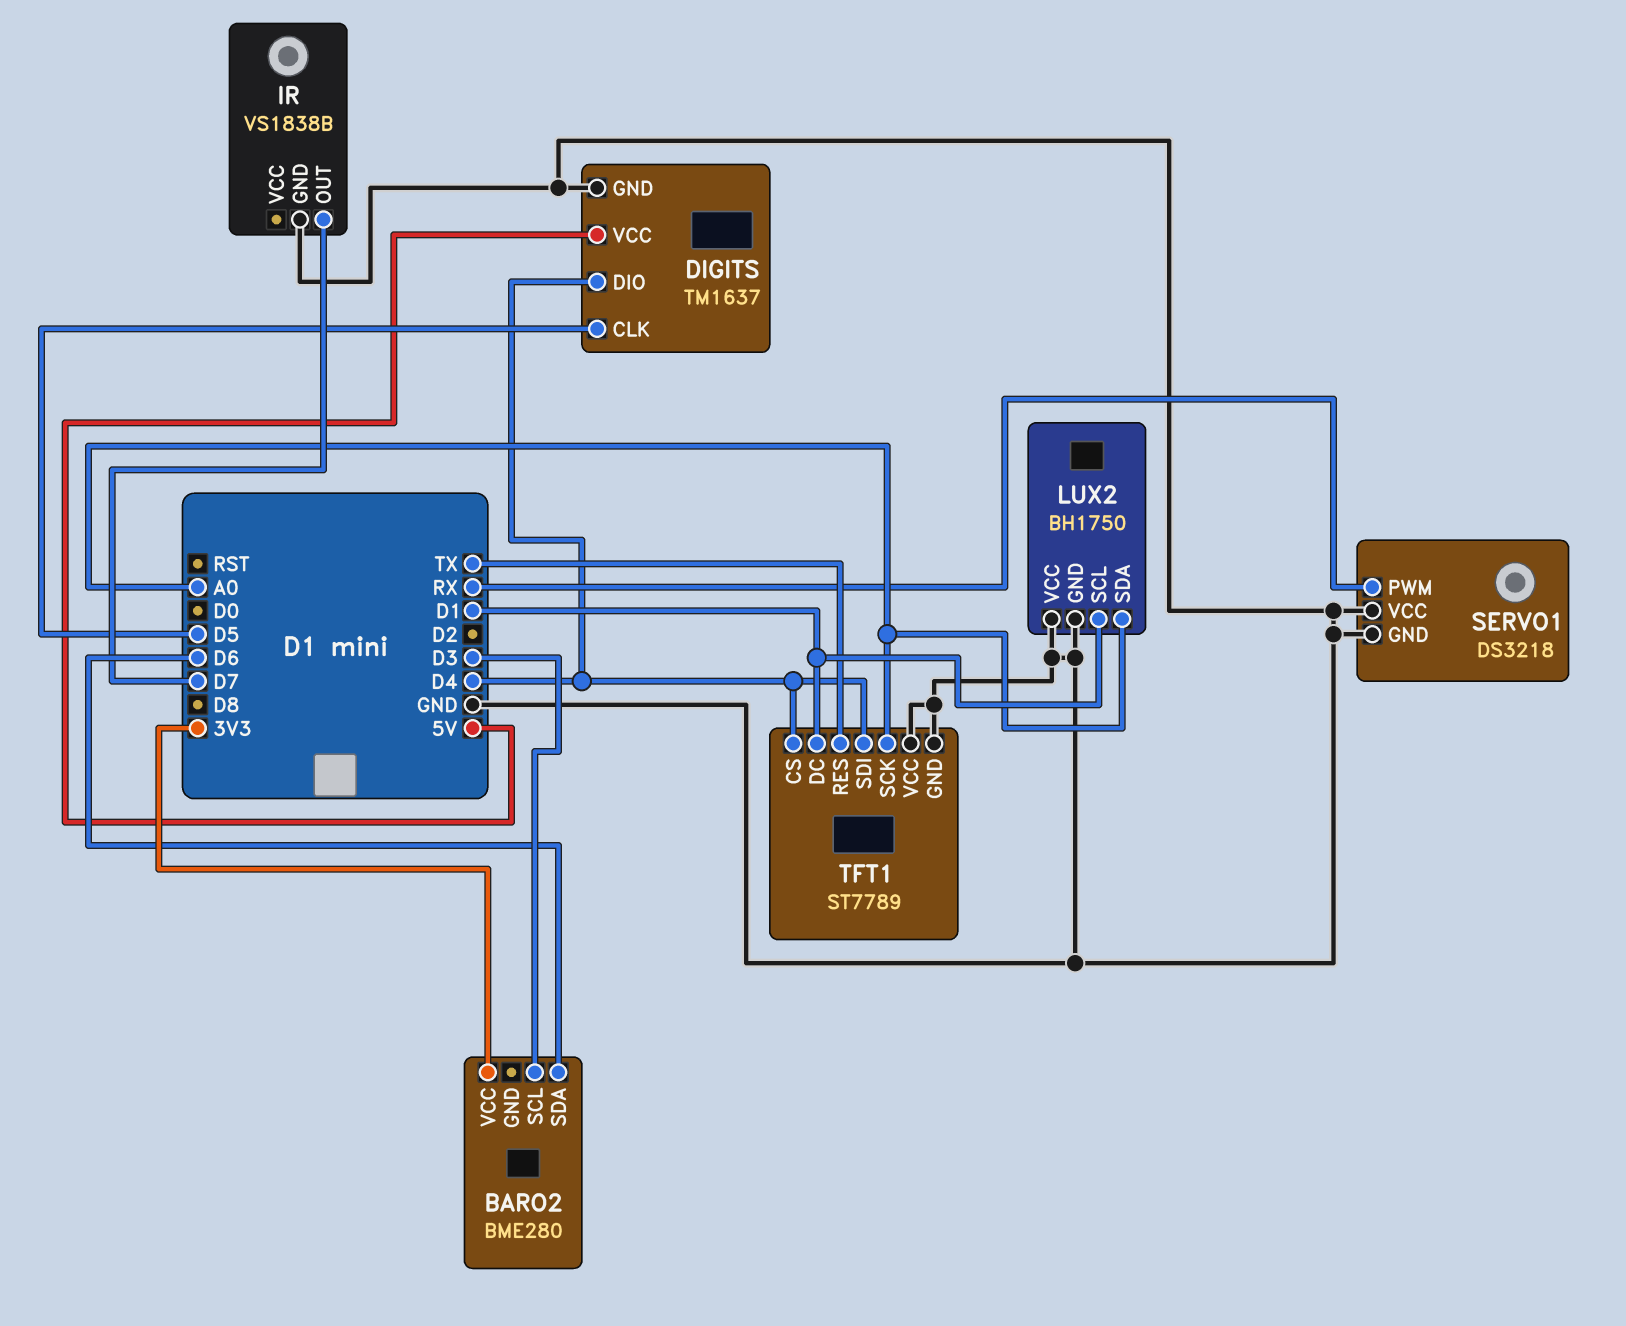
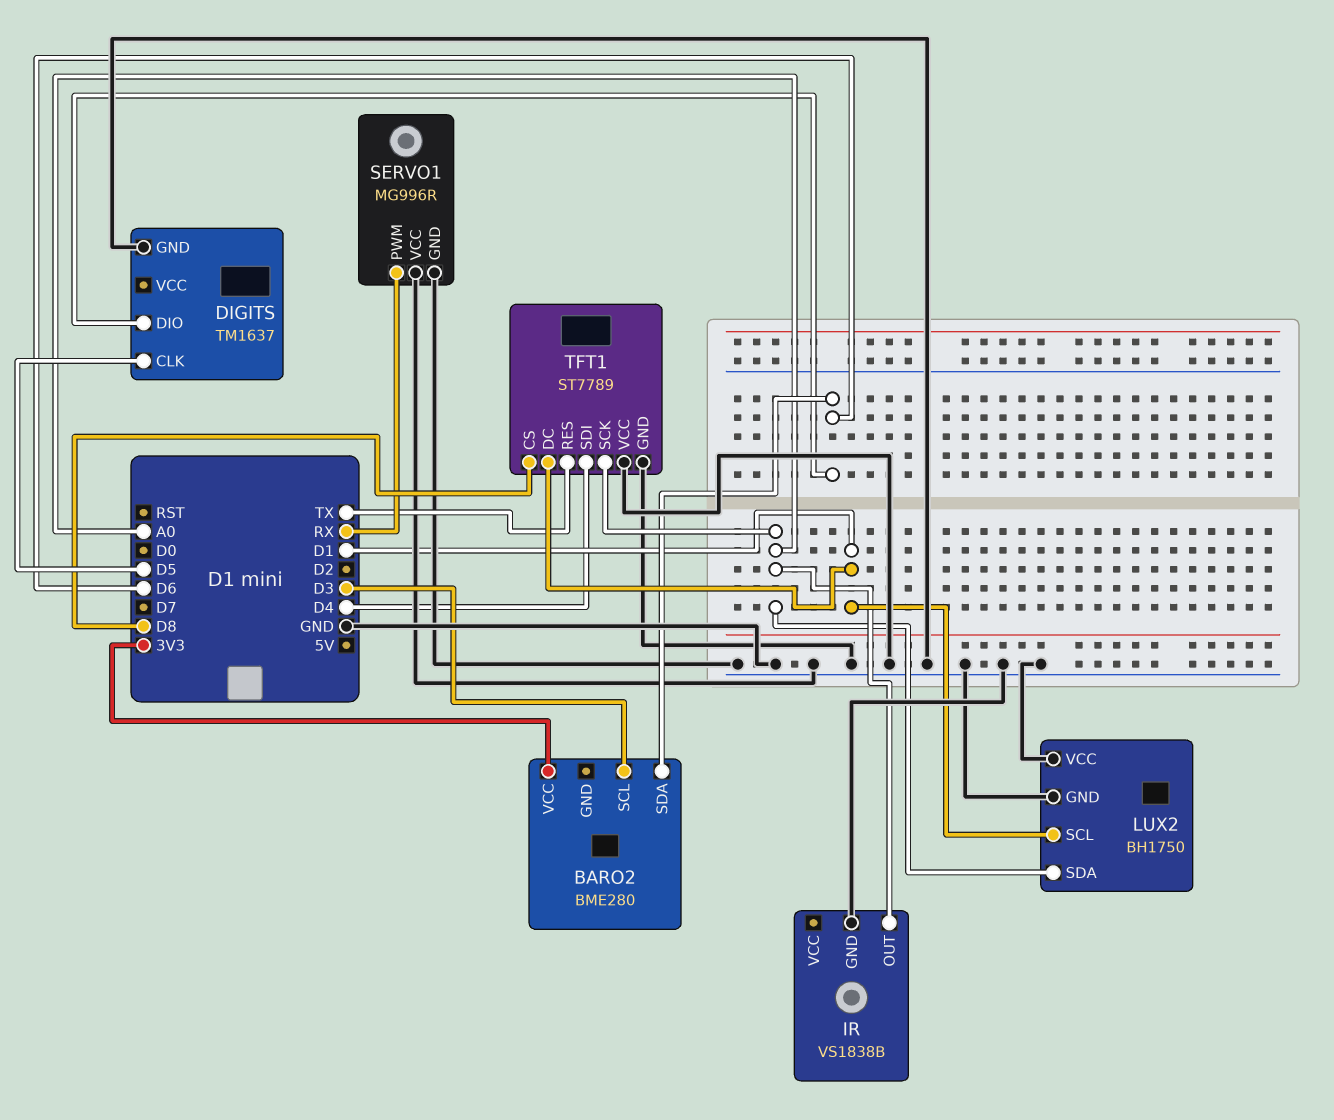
DIGITS pin DIO: D4 -> D6
DIGITS pin VCC: 5V -> none
IR pin OUT: D7 -> A0
SERVO1: DS3218 -> MG996R
TFT1 pin CS: D4 -> D8

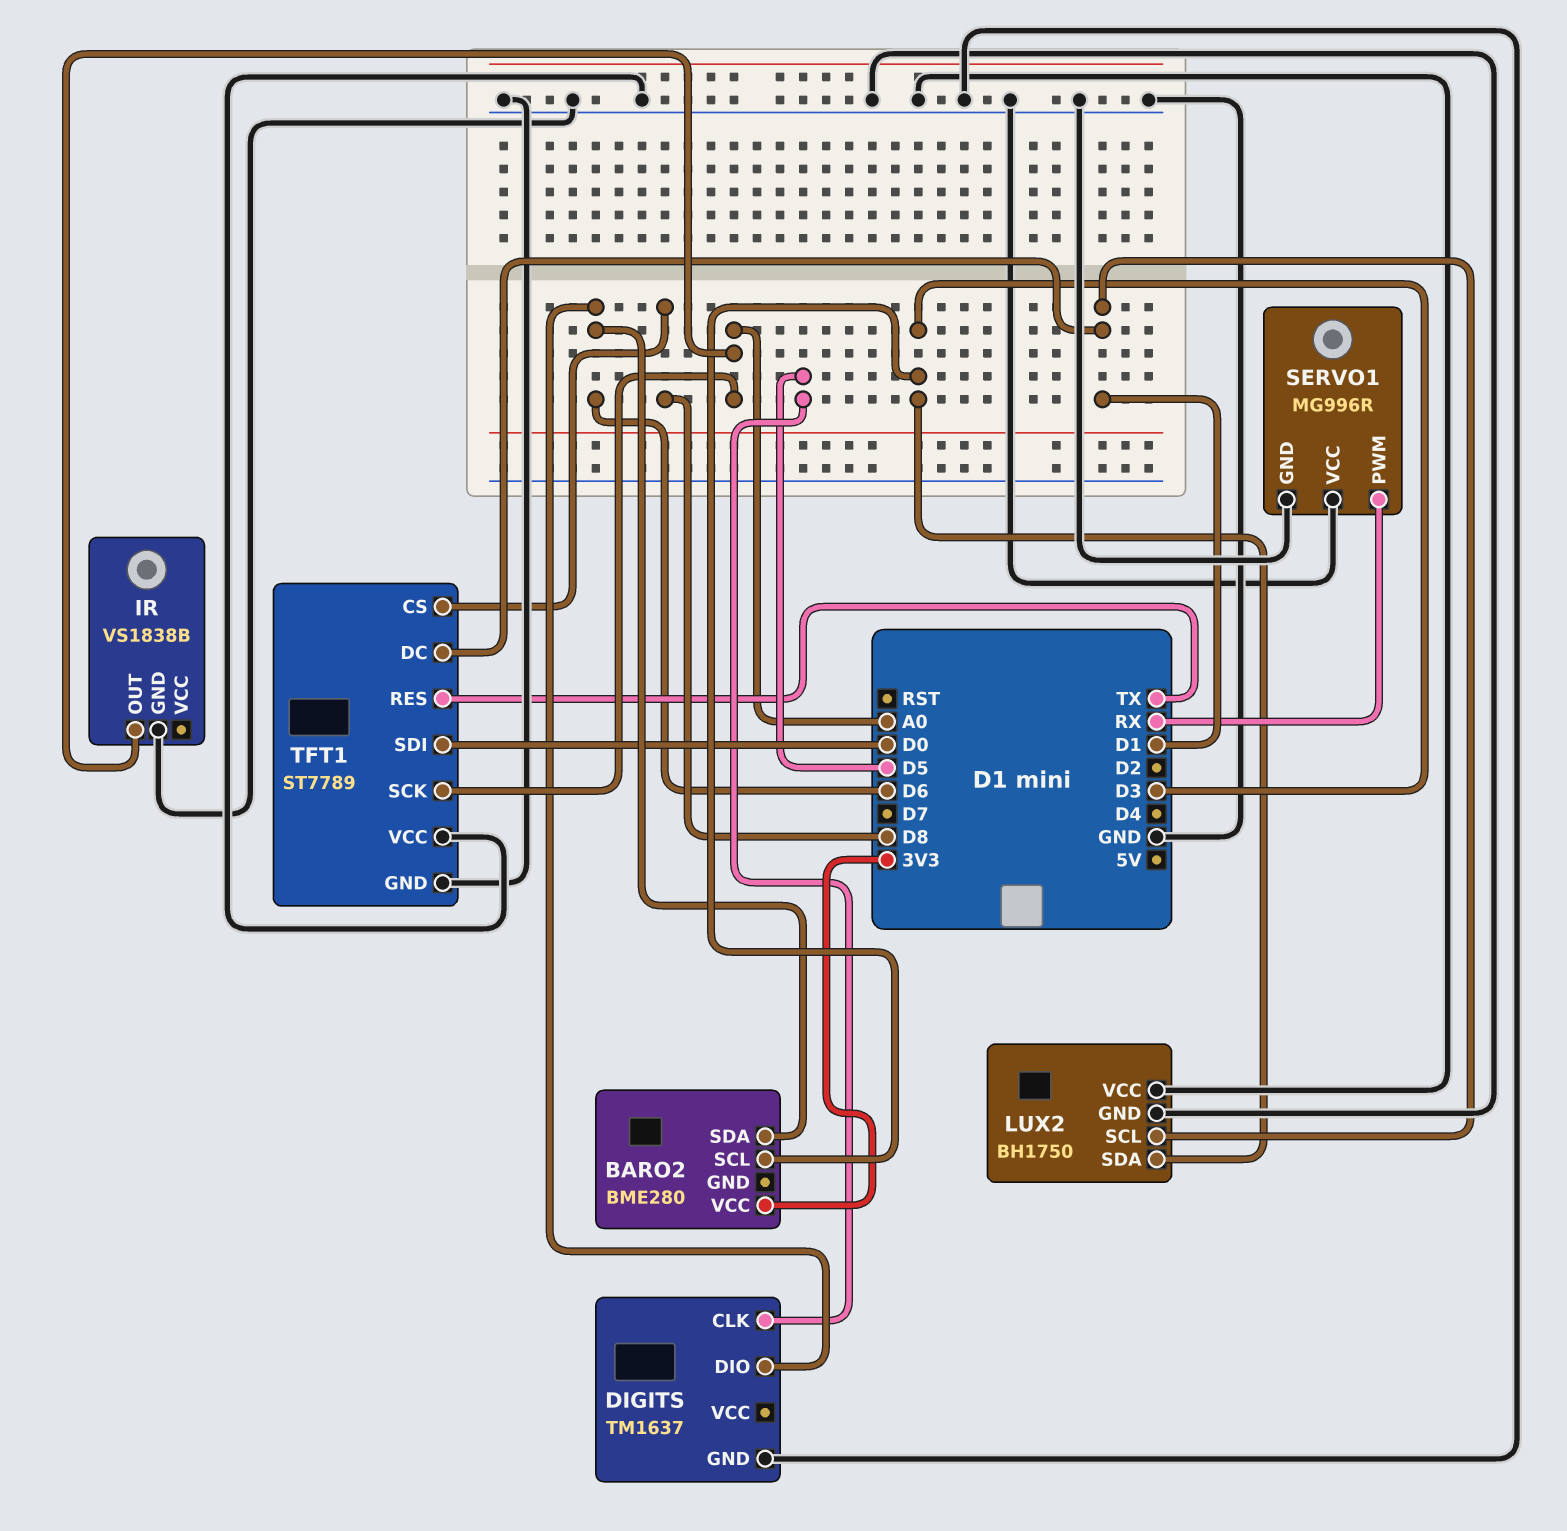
LUX2 pin SDA: A0 -> D3
TFT1 pin SDI: D4 -> D0

